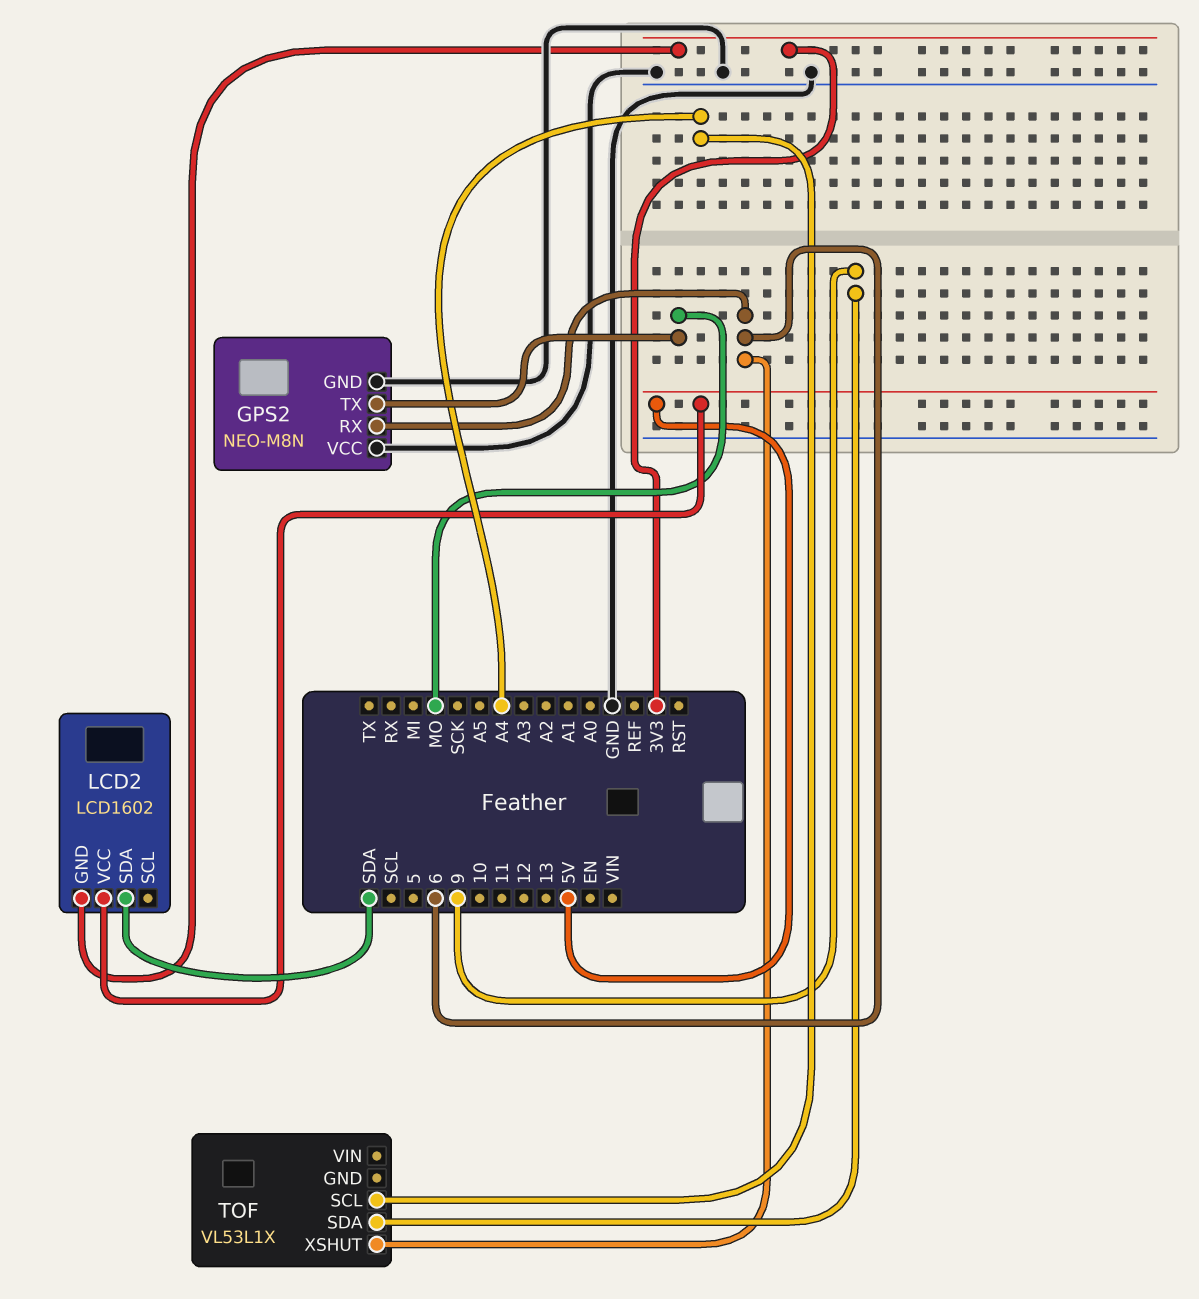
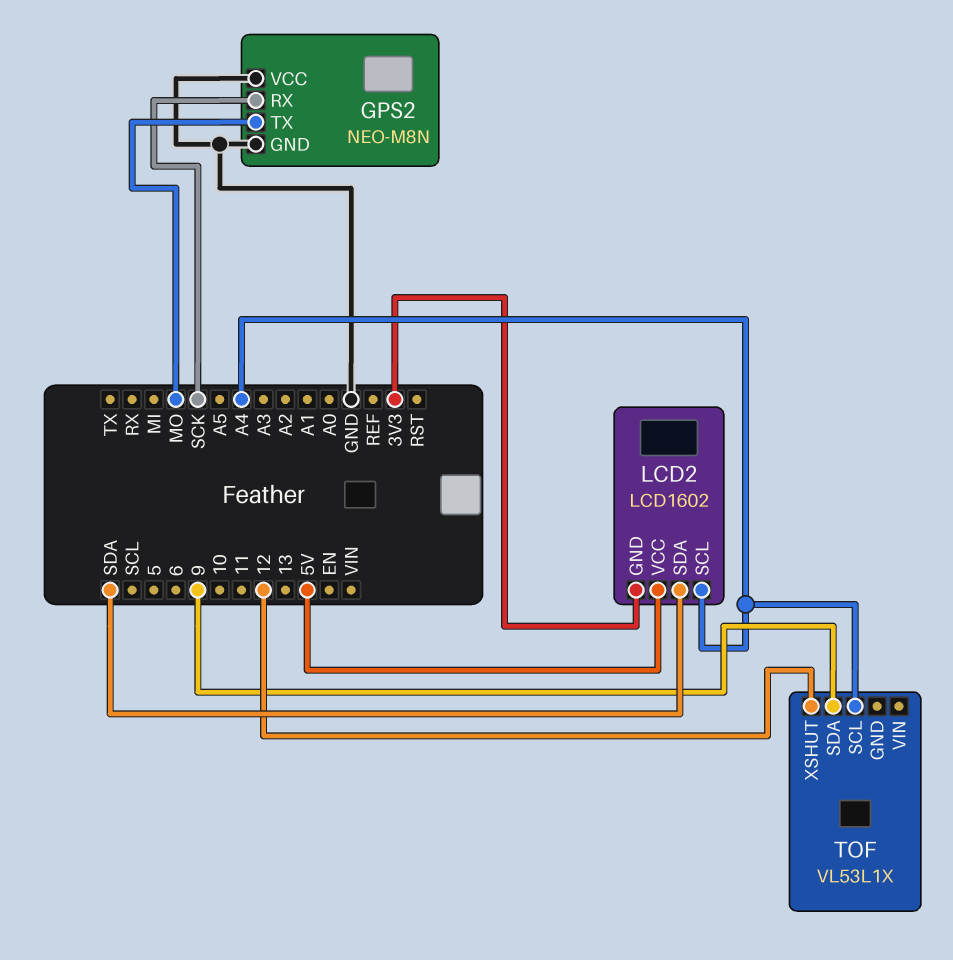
GPS2 pin RX: 6 -> SCK
LCD2 pin SCL: none -> A4
TOF pin XSHUT: 6 -> 12

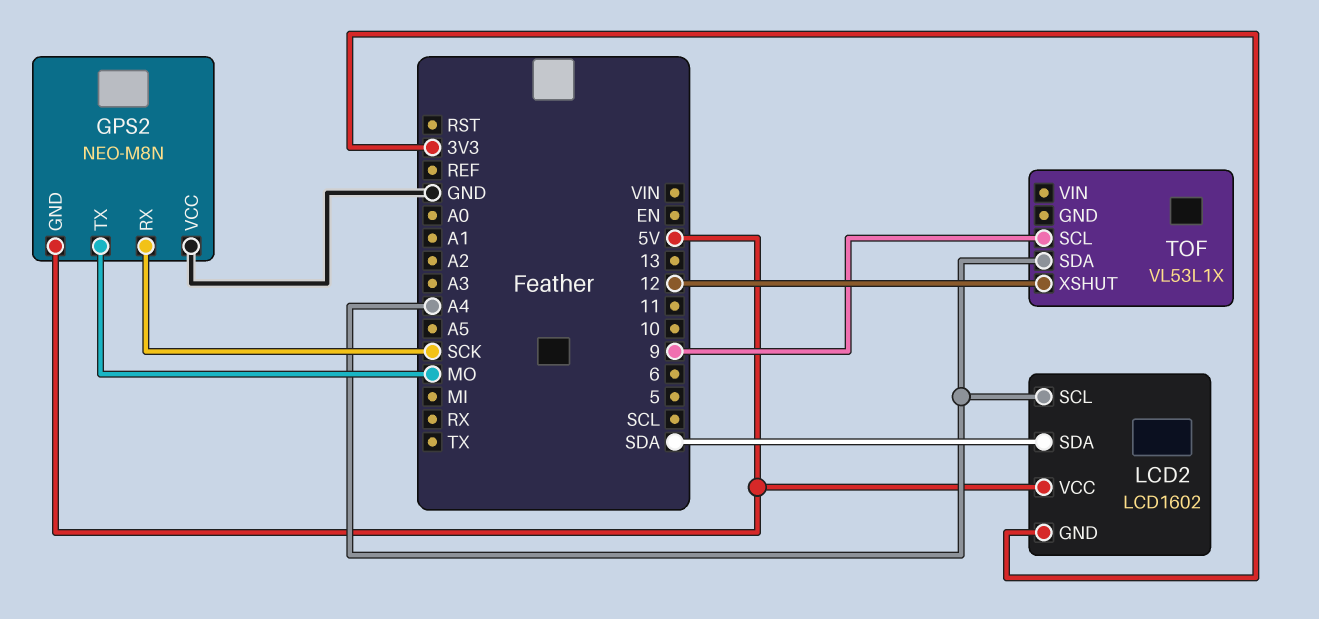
GPS2 pin GND: GND -> 5V
TOF pin SCL: A4 -> 9
TOF pin SDA: 9 -> A4

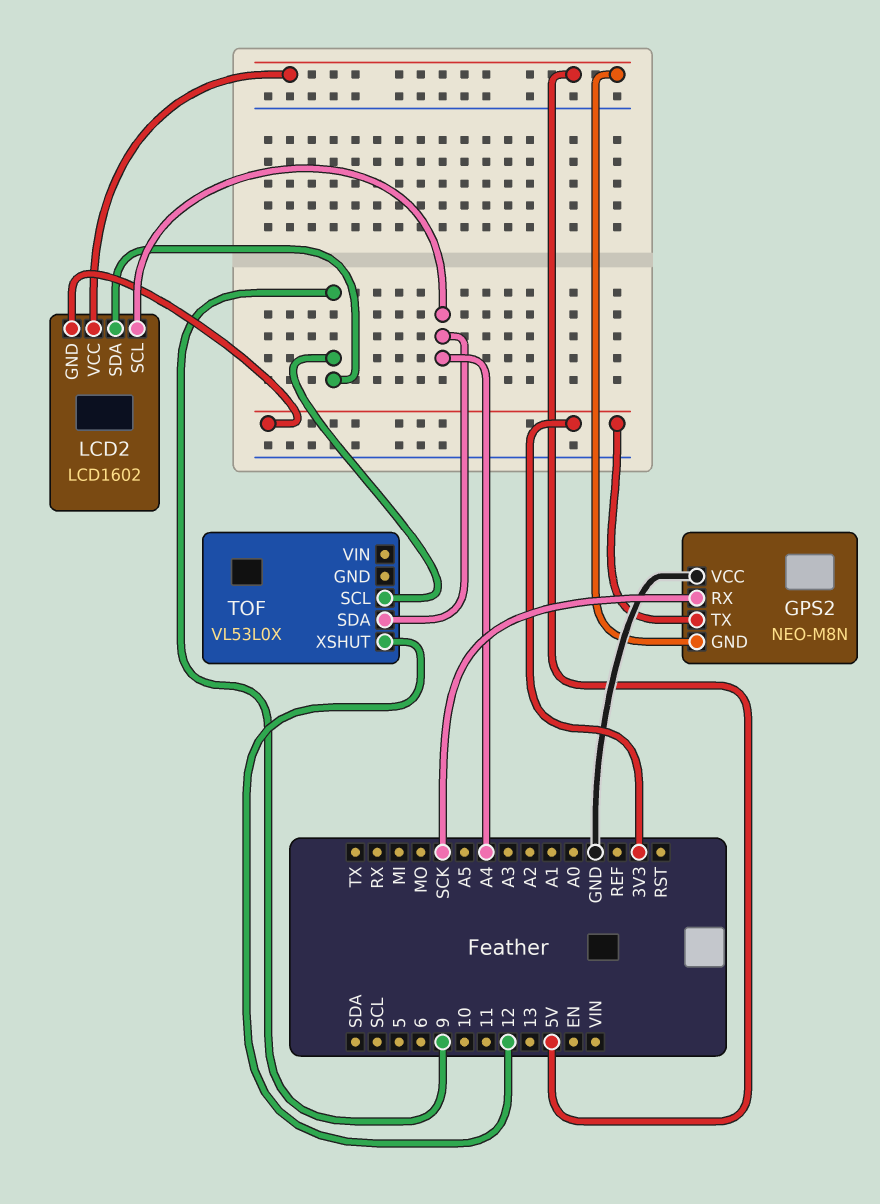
GPS2 pin TX: MO -> 3V3
LCD2 pin SDA: SDA -> 9
TOF: VL53L1X -> VL53L0X

